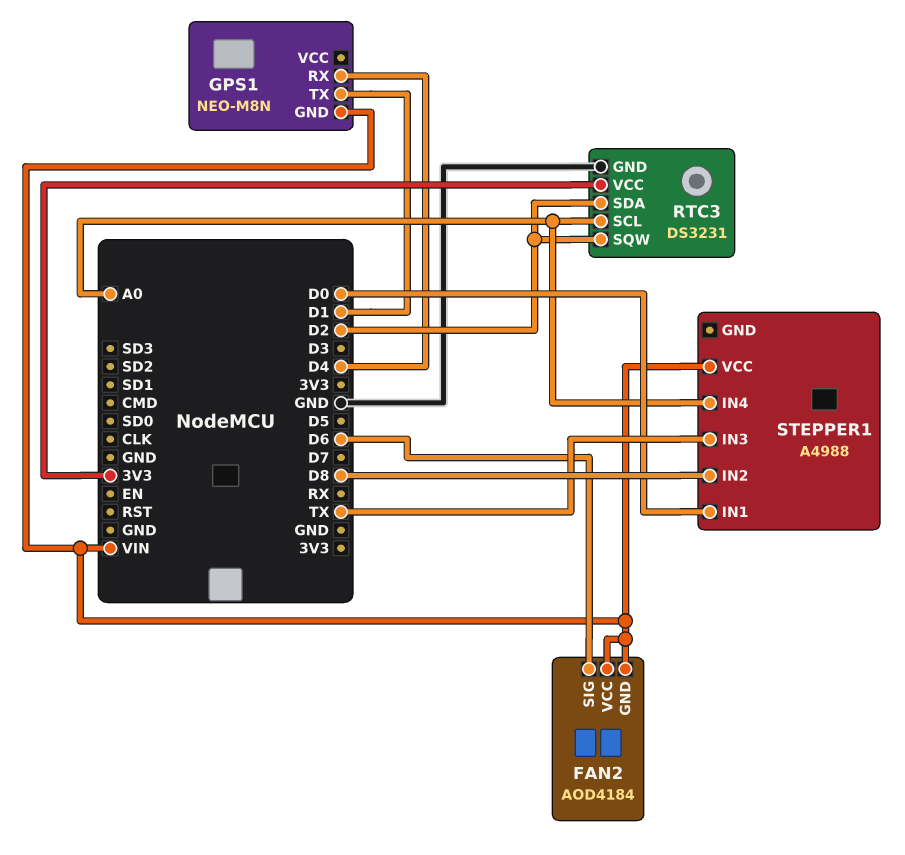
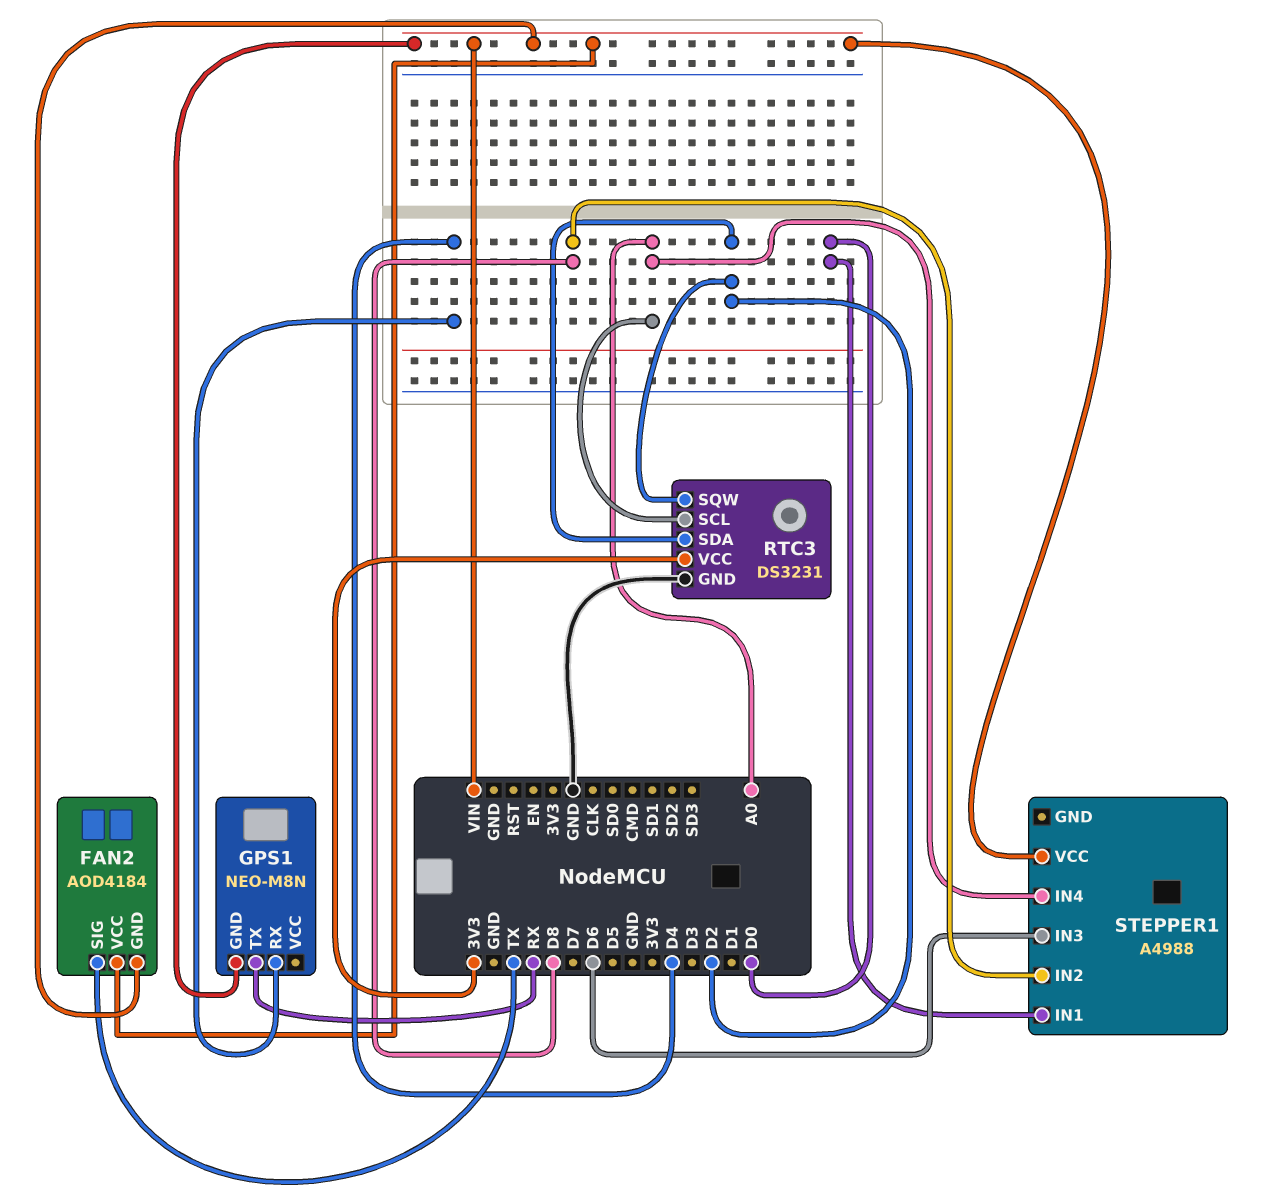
FAN2 pin SIG: D6 -> TX
GPS1 pin TX: D1 -> RX
STEPPER1 pin IN3: TX -> D6

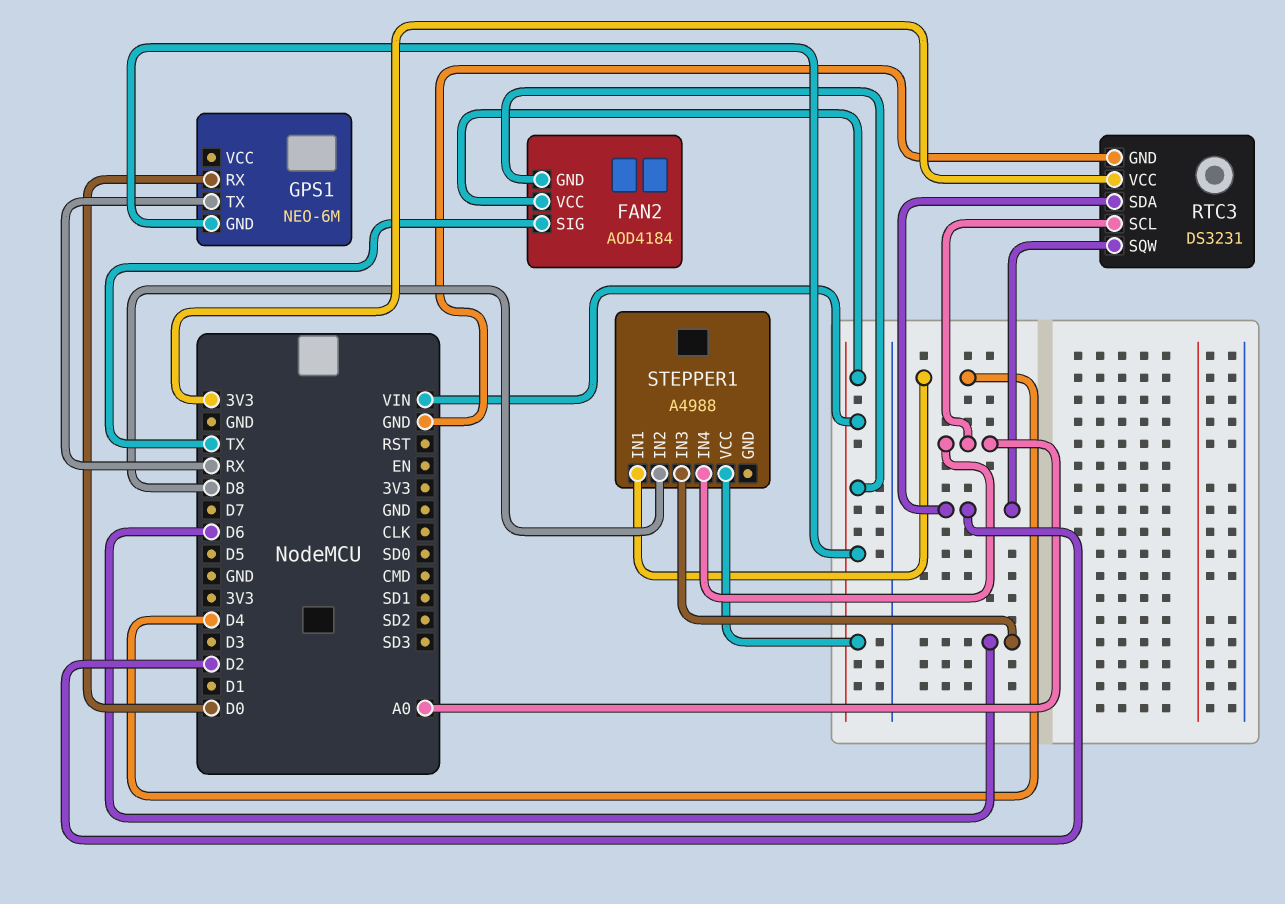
GPS1: NEO-M8N -> NEO-6M
GPS1 pin RX: D4 -> D0
STEPPER1 pin IN1: D0 -> D4

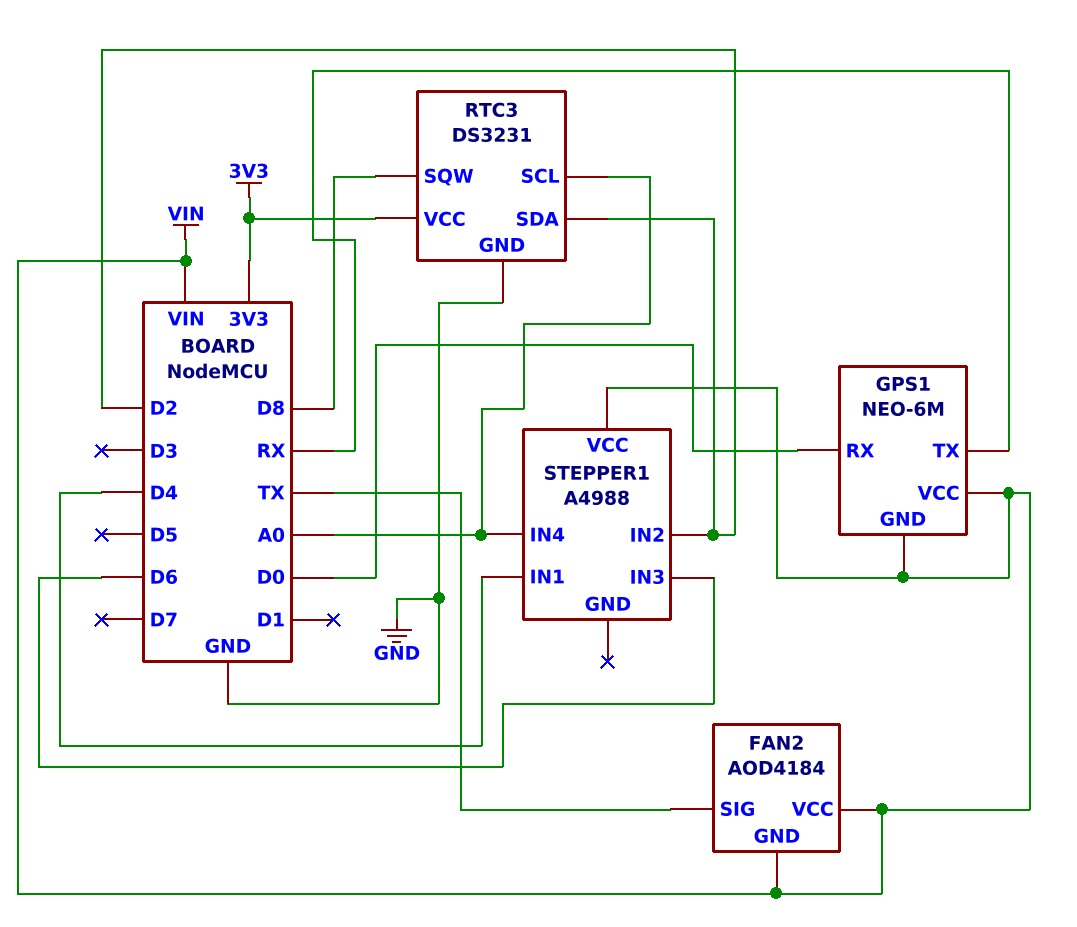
GPS1 pin VCC: none -> VIN
RTC3 pin SQW: D2 -> D8
STEPPER1 pin IN2: D8 -> D2

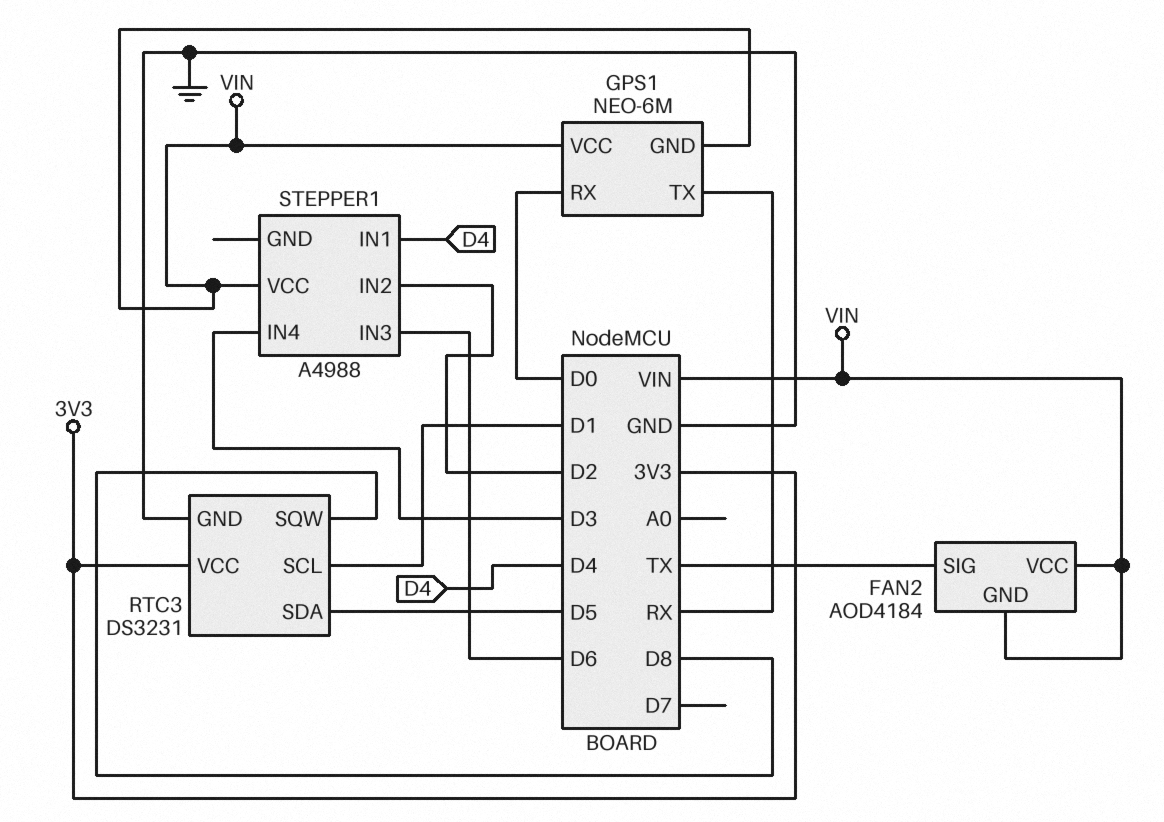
RTC3 pin SCL: A0 -> D1
RTC3 pin SDA: D2 -> D5
STEPPER1 pin IN4: A0 -> D3

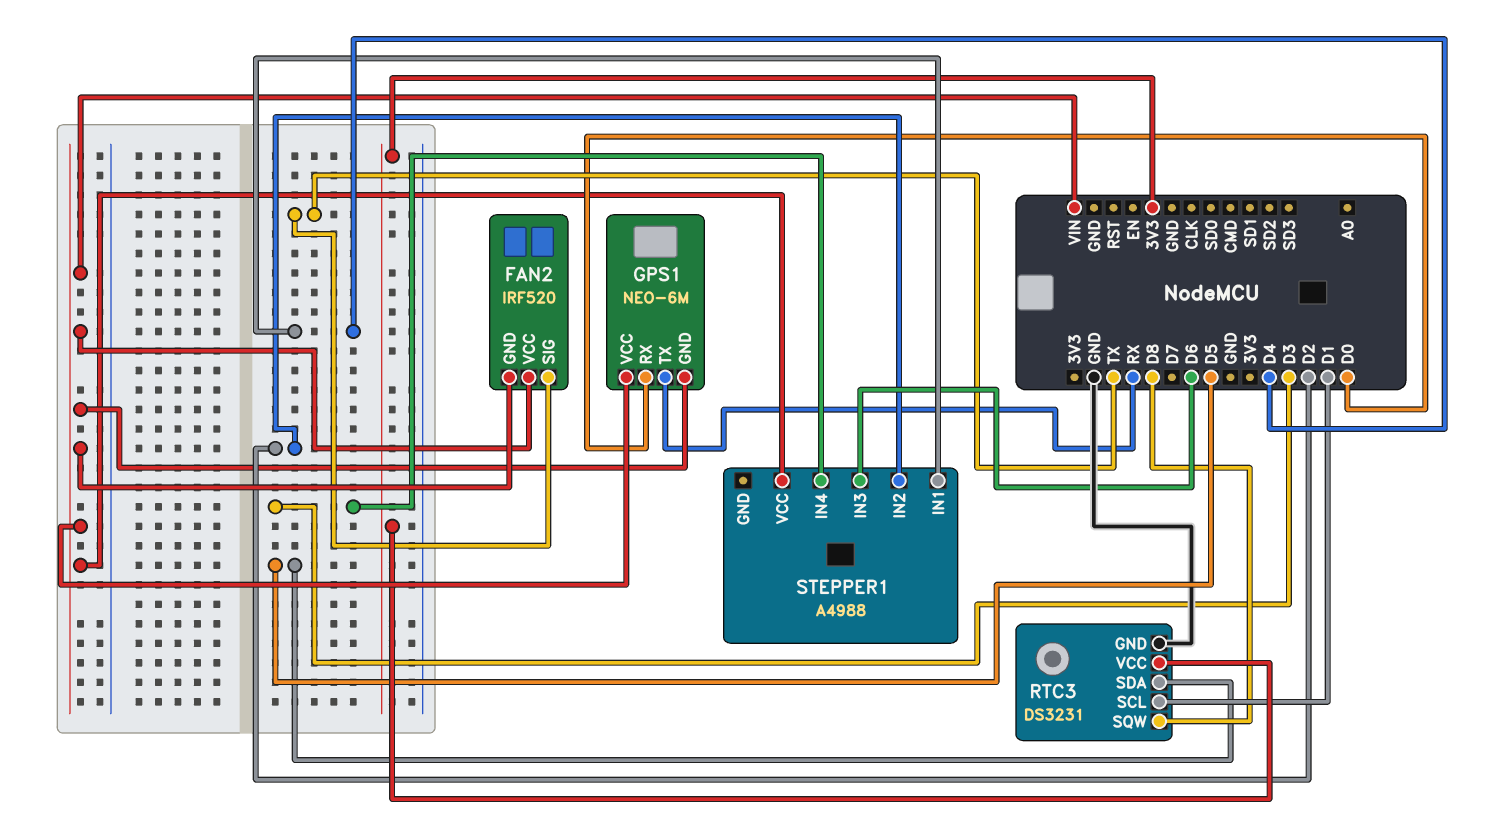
FAN2: AOD4184 -> IRF520

